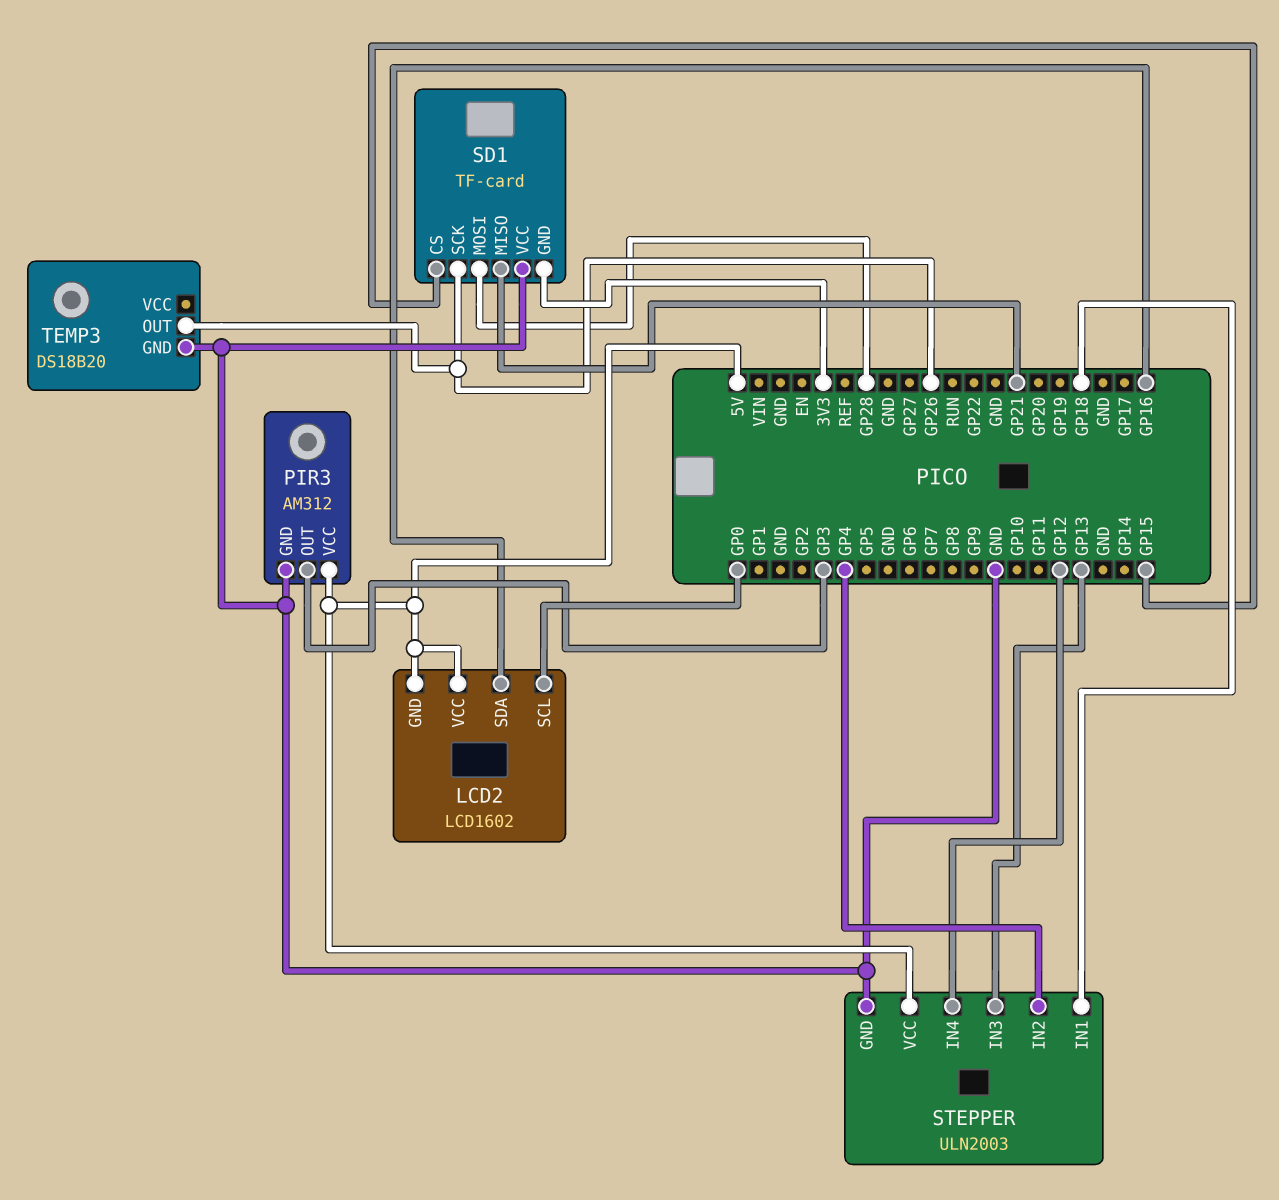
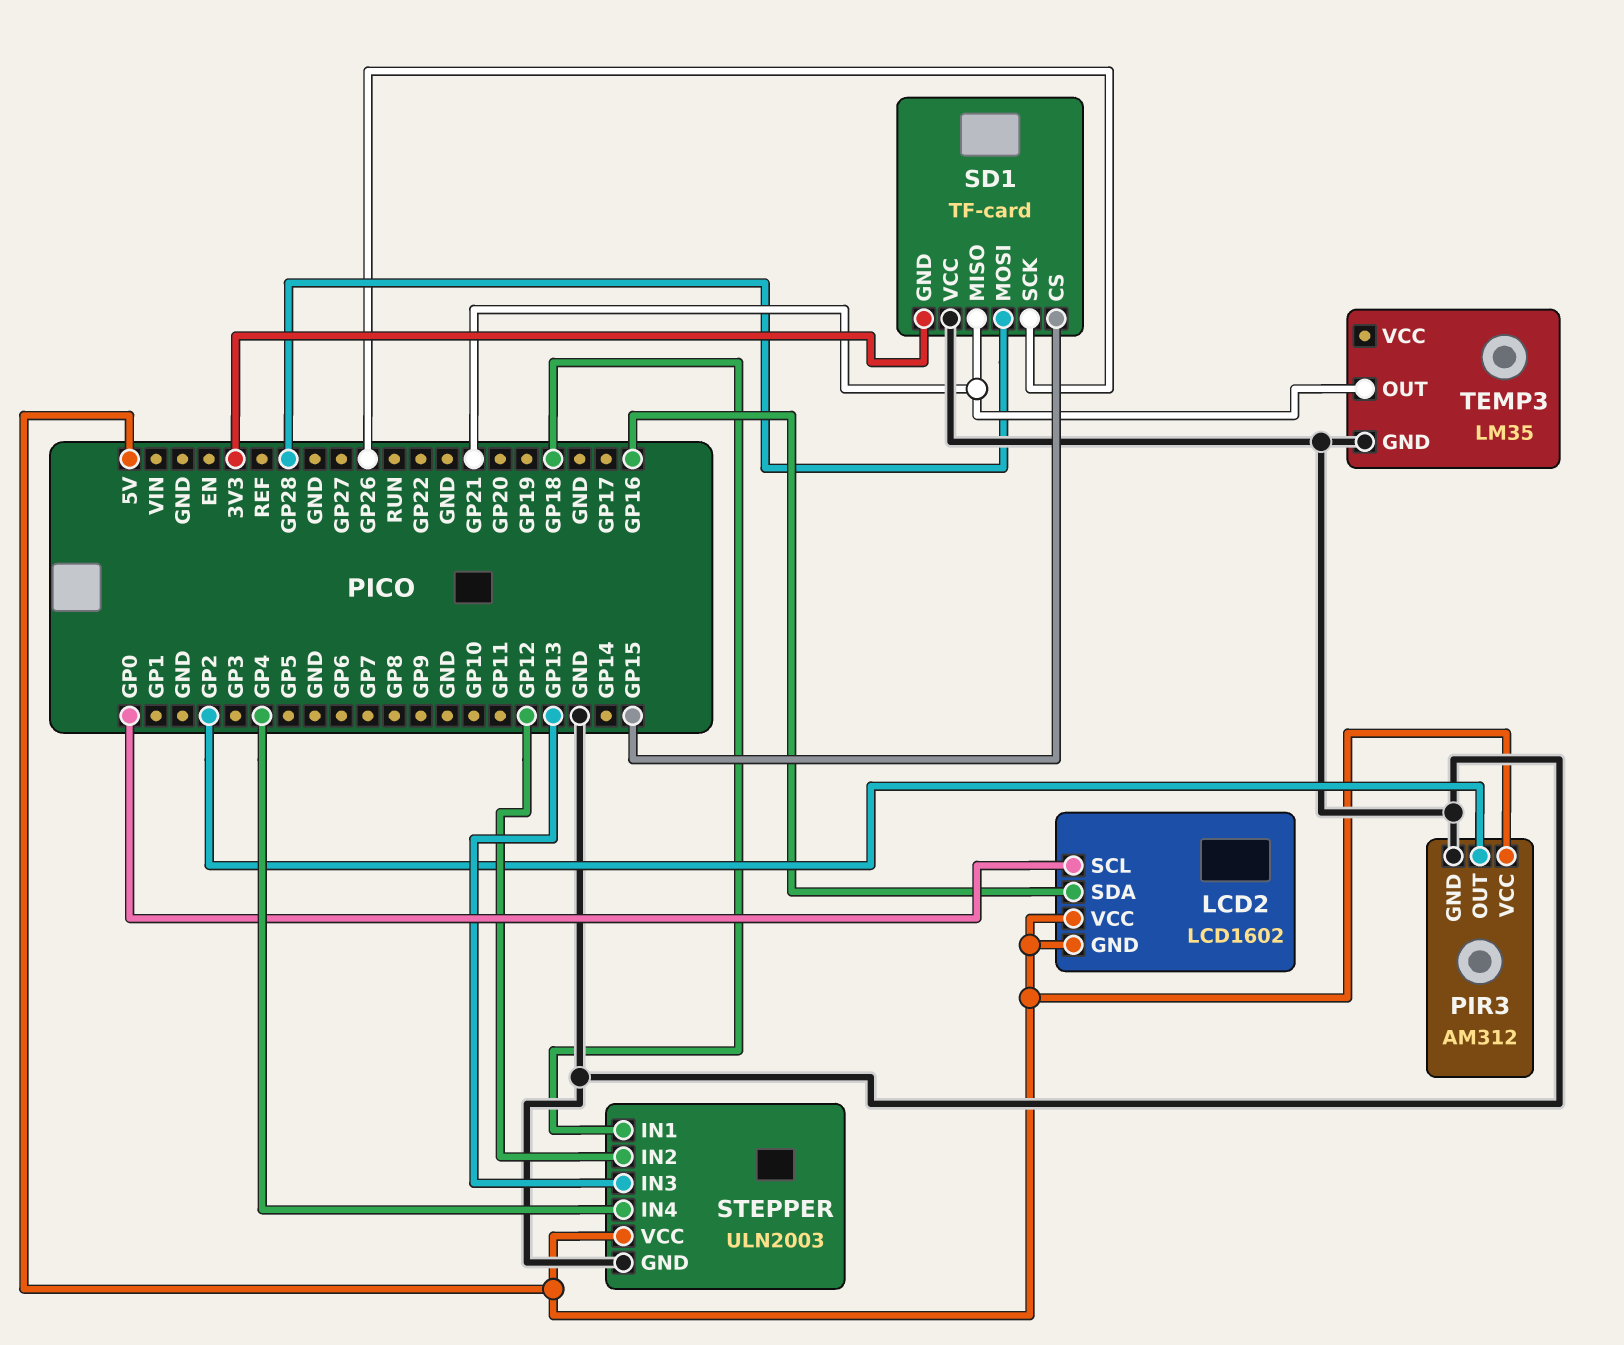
PIR3 pin OUT: GP3 -> GP2
STEPPER pin IN2: GP4 -> GP12
STEPPER pin IN4: GP12 -> GP4
TEMP3: DS18B20 -> LM35
TEMP3 pin OUT: GP26 -> GP21

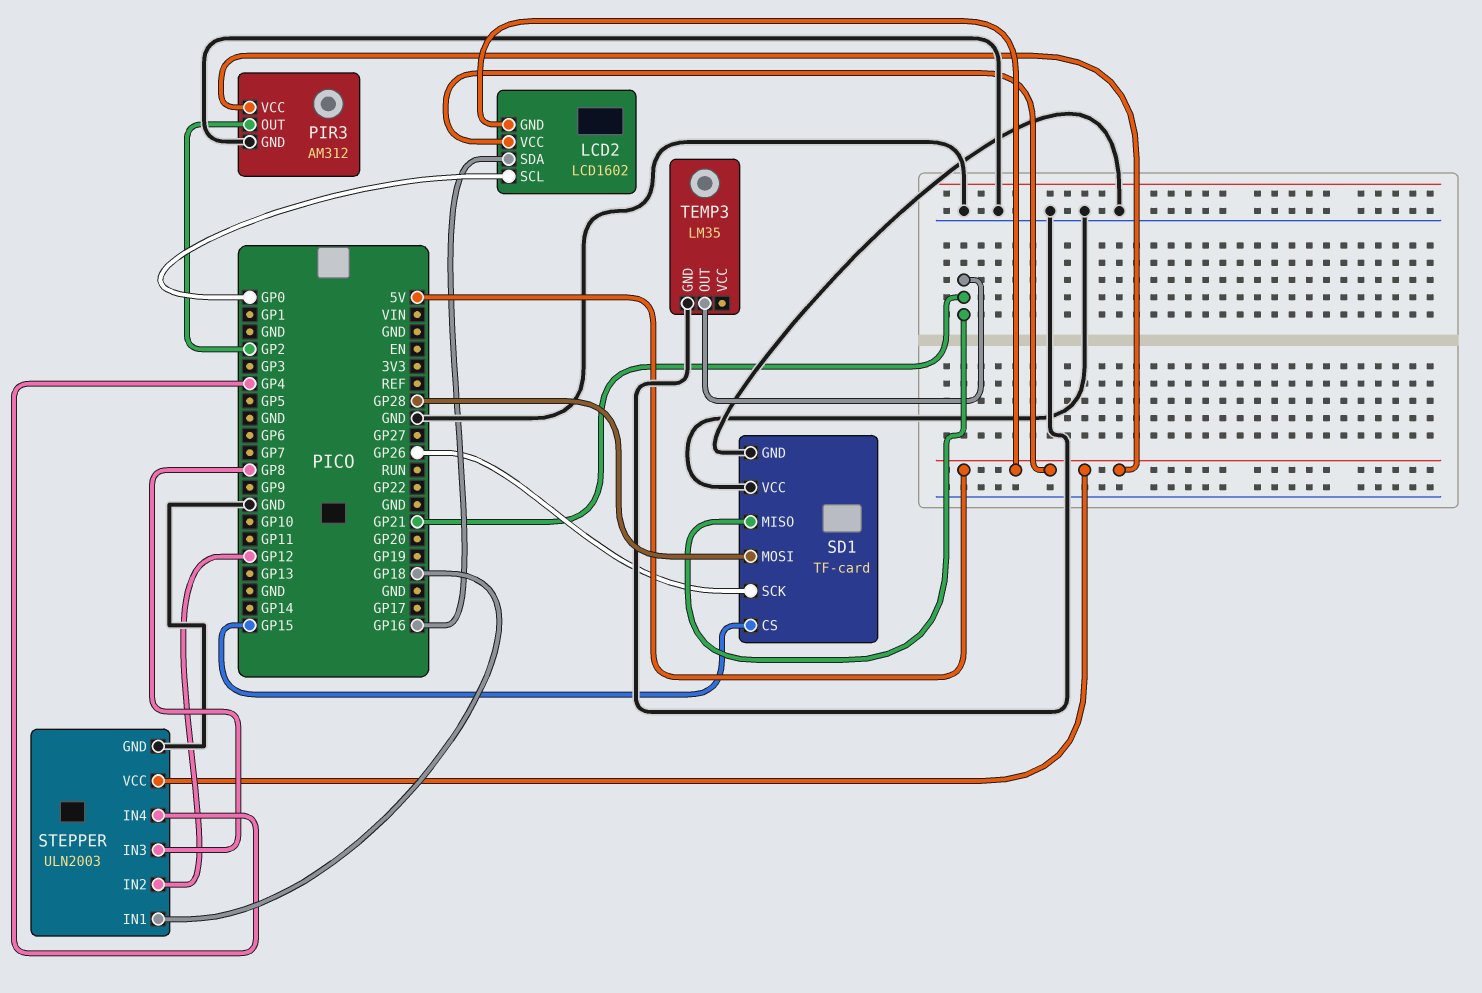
SD1 pin GND: 3V3 -> GND
STEPPER pin IN3: GP13 -> GP8

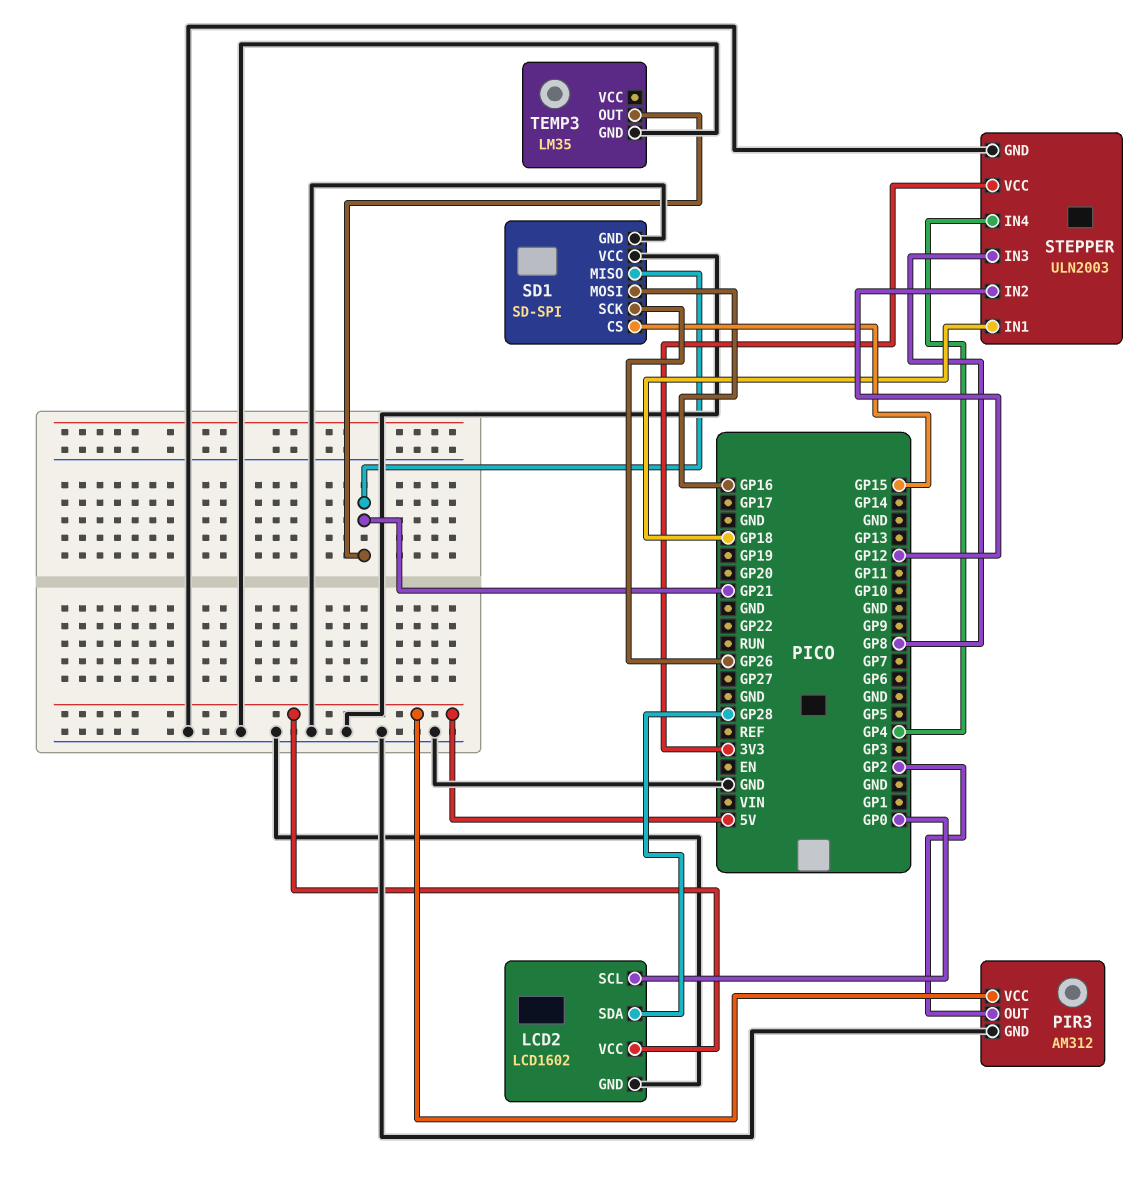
LCD2 pin GND: 5V -> GND
LCD2 pin SDA: GP16 -> GP28
SD1: TF-card -> SD-SPI
SD1 pin MOSI: GP28 -> GP16
STEPPER pin VCC: 5V -> 3V3

